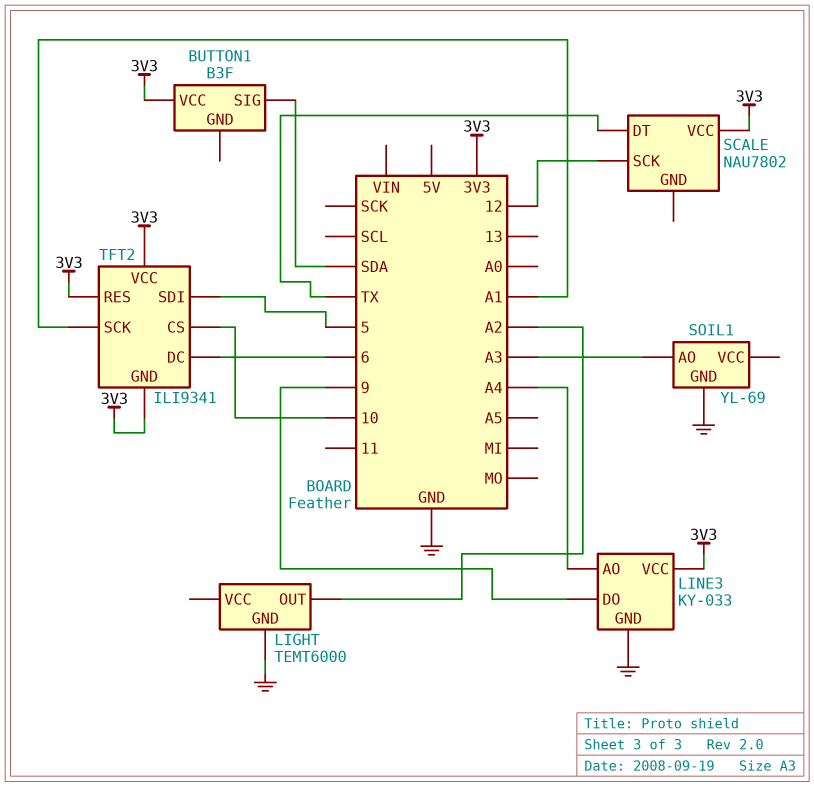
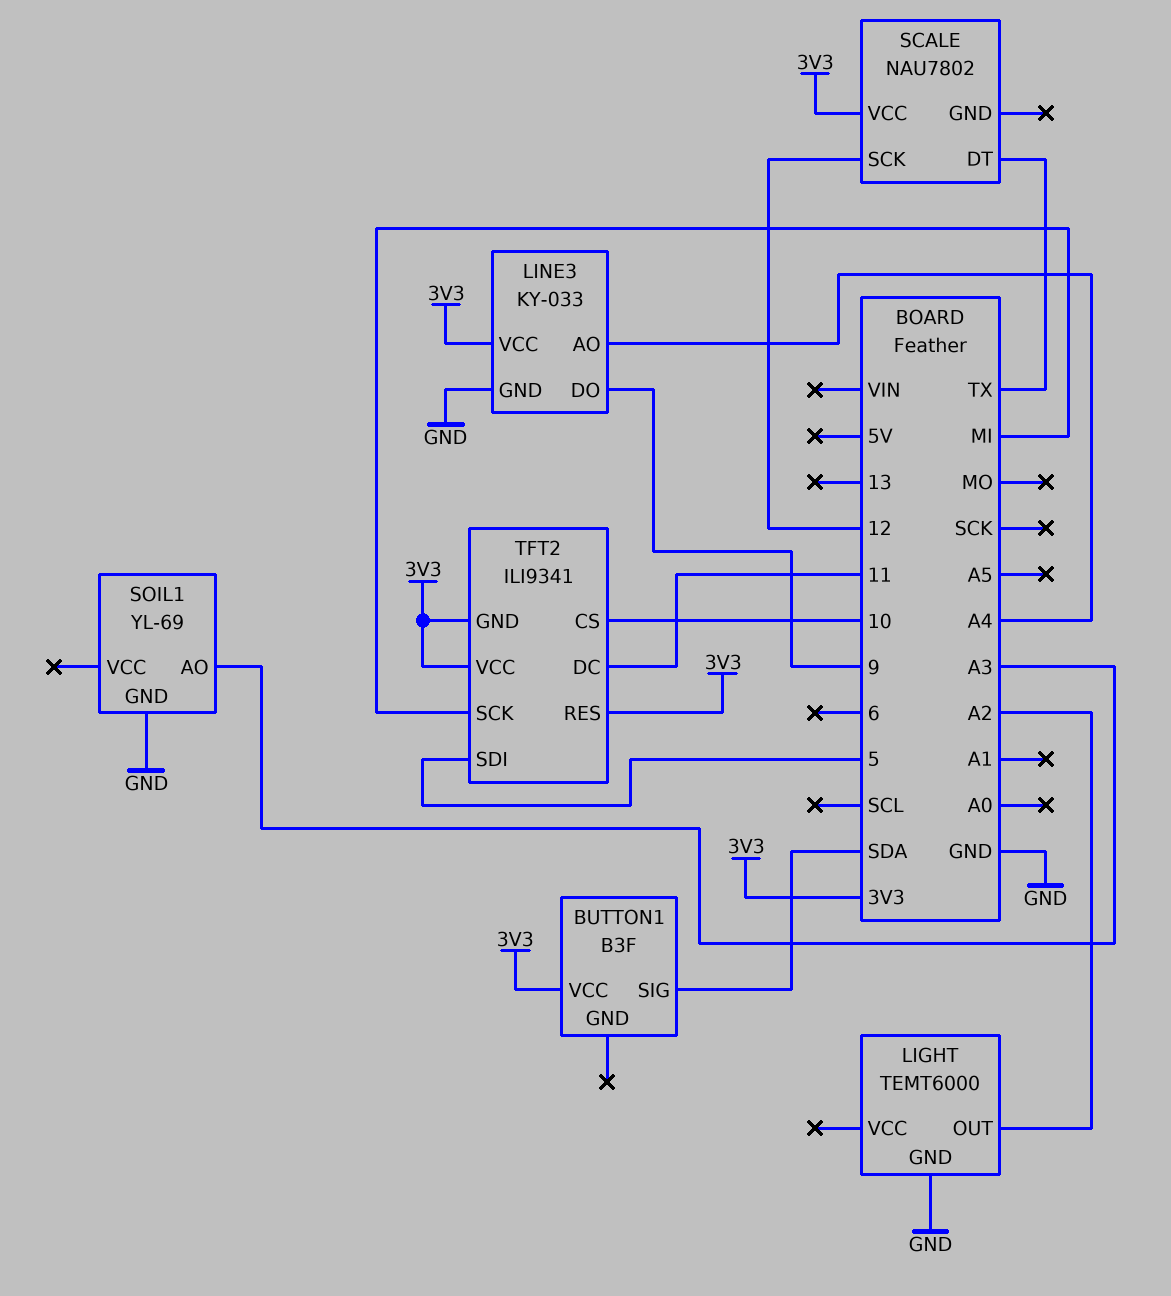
TFT2 pin DC: 6 -> 11
TFT2 pin SCK: A1 -> MI

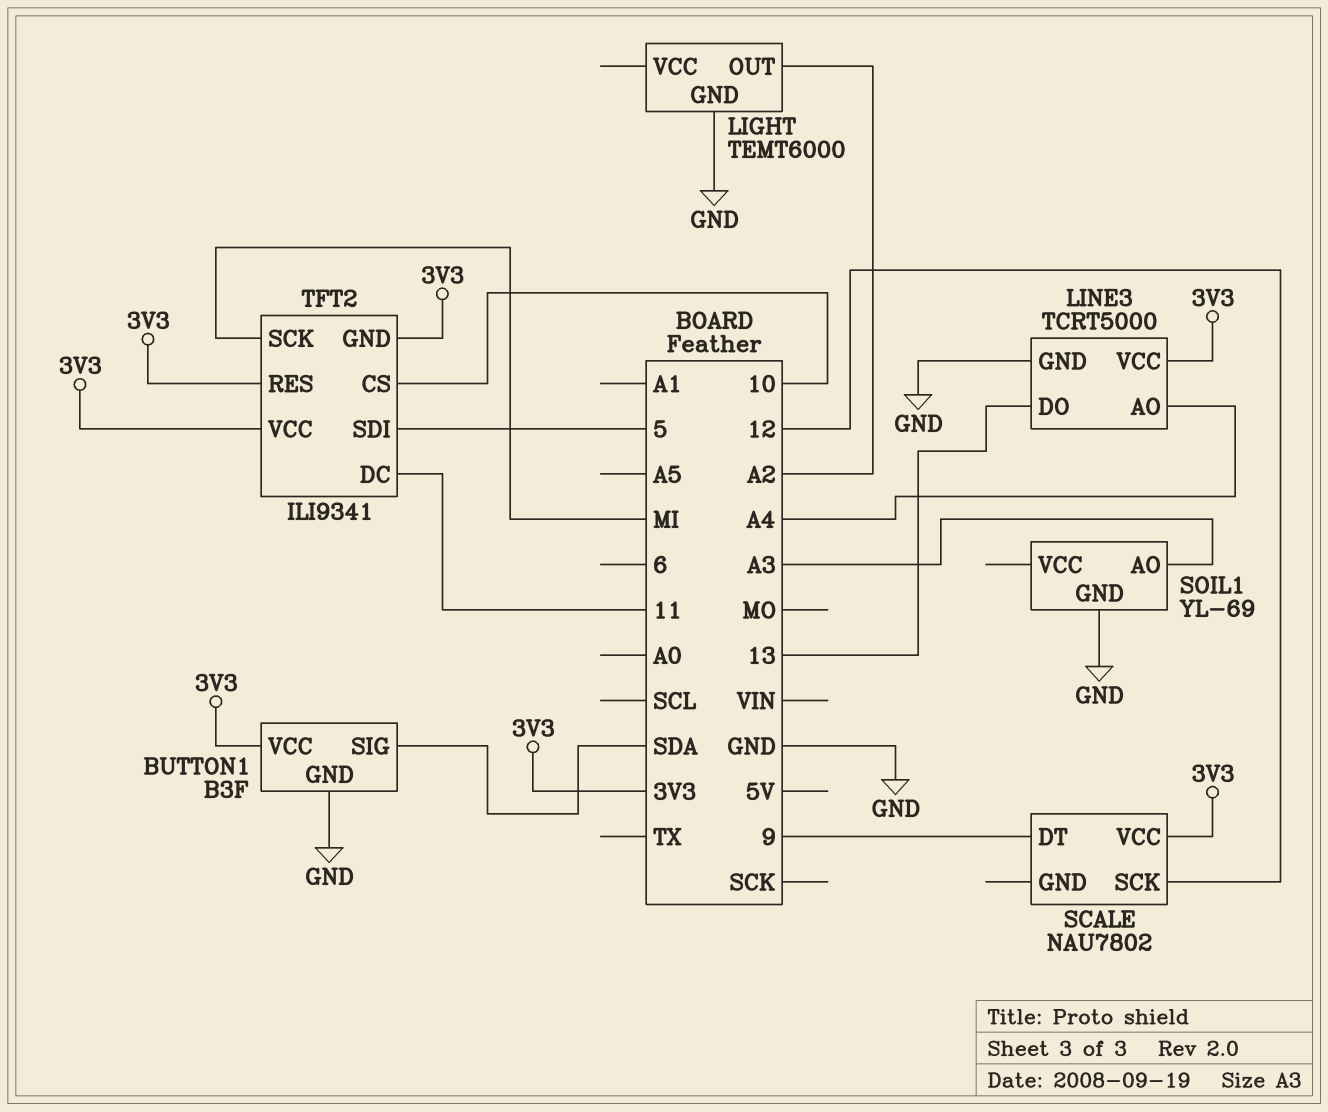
BUTTON1 pin GND: none -> GND
LINE3: KY-033 -> TCRT5000
LINE3 pin DO: 9 -> 13
SCALE pin DT: TX -> 9

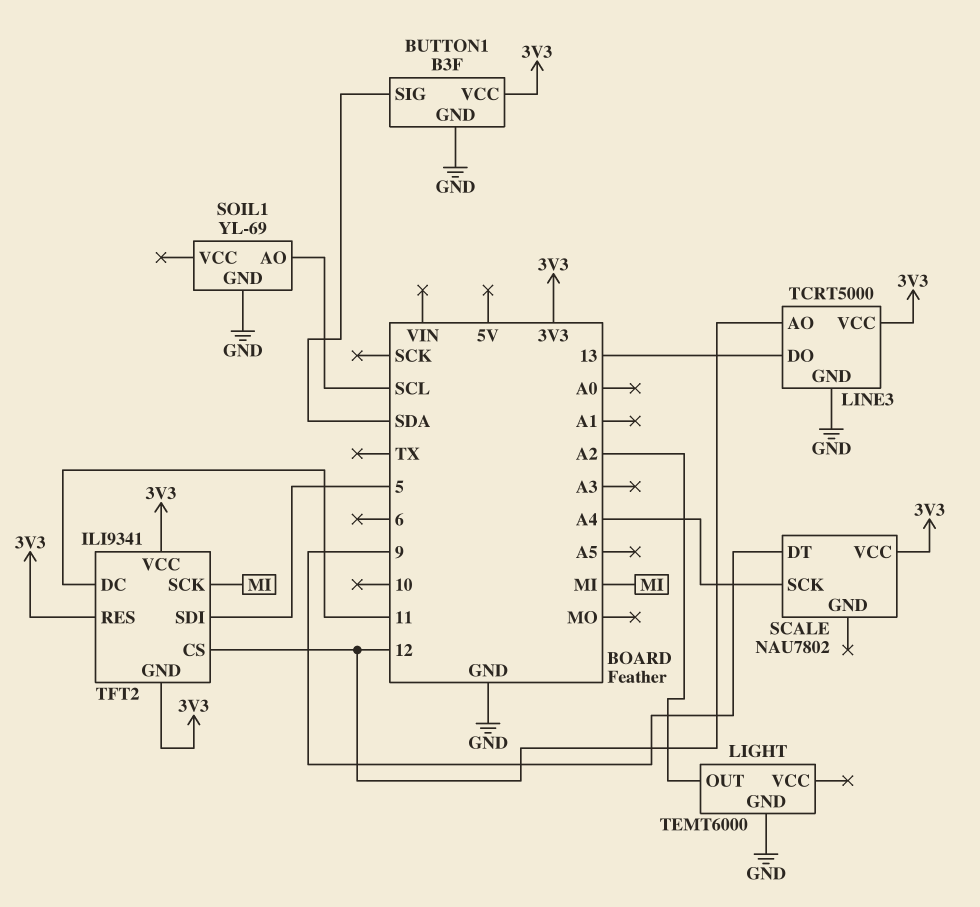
LINE3 pin AO: A4 -> 12
SCALE pin SCK: 12 -> A4
SOIL1 pin AO: A3 -> SCL
TFT2 pin CS: 10 -> 12

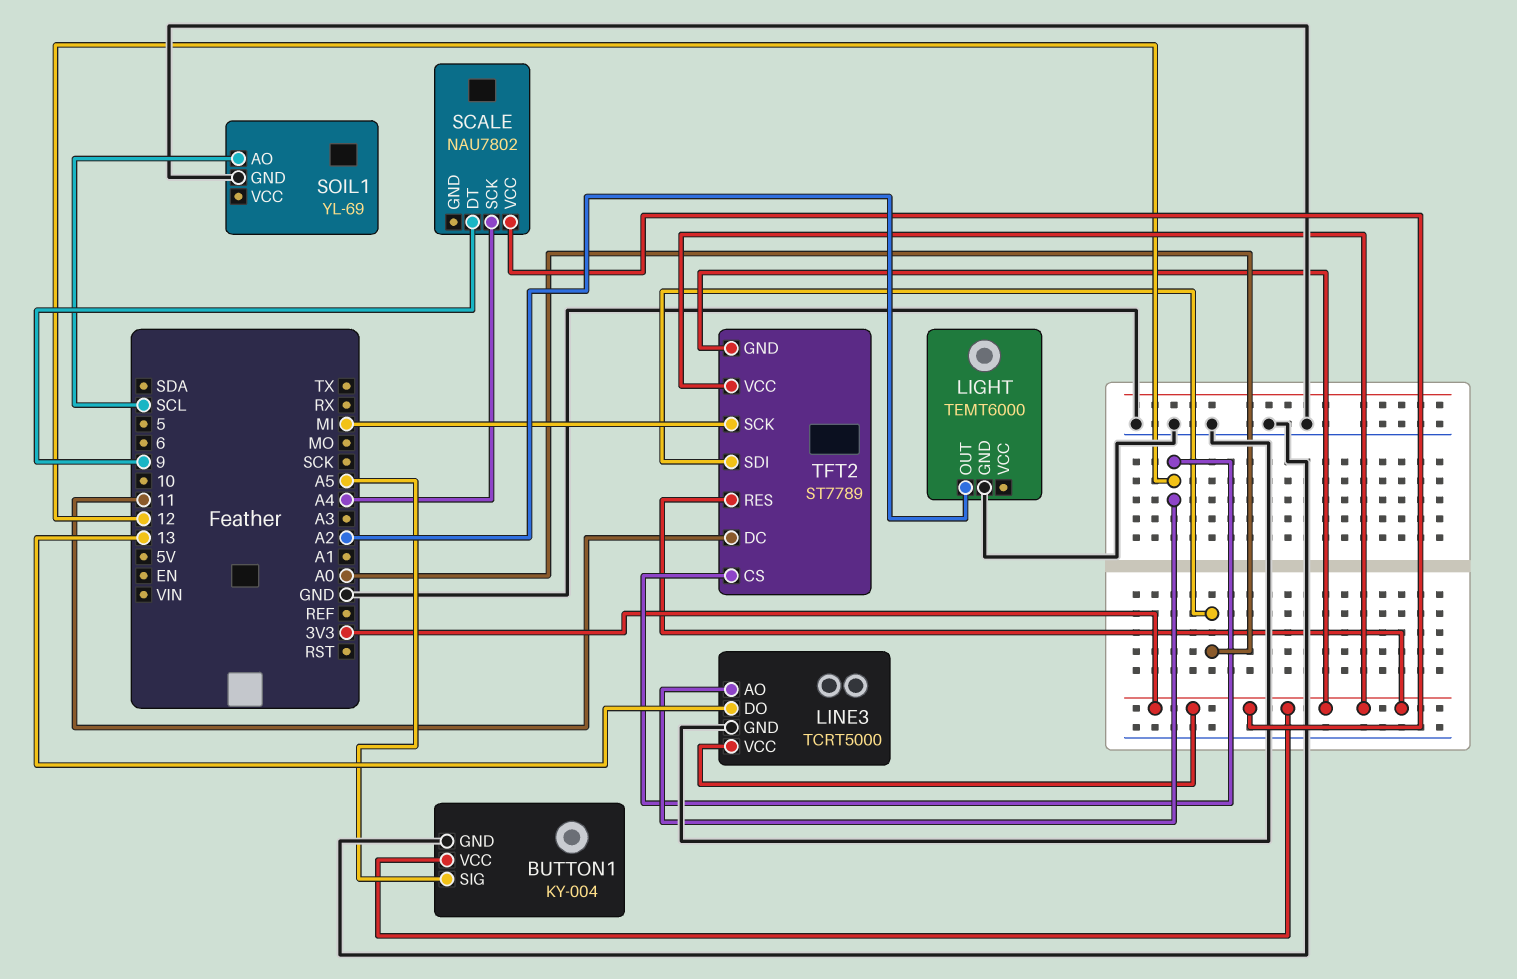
BUTTON1: B3F -> KY-004
BUTTON1 pin SIG: SDA -> A5
TFT2: ILI9341 -> ST7789
TFT2 pin SDI: 5 -> A0

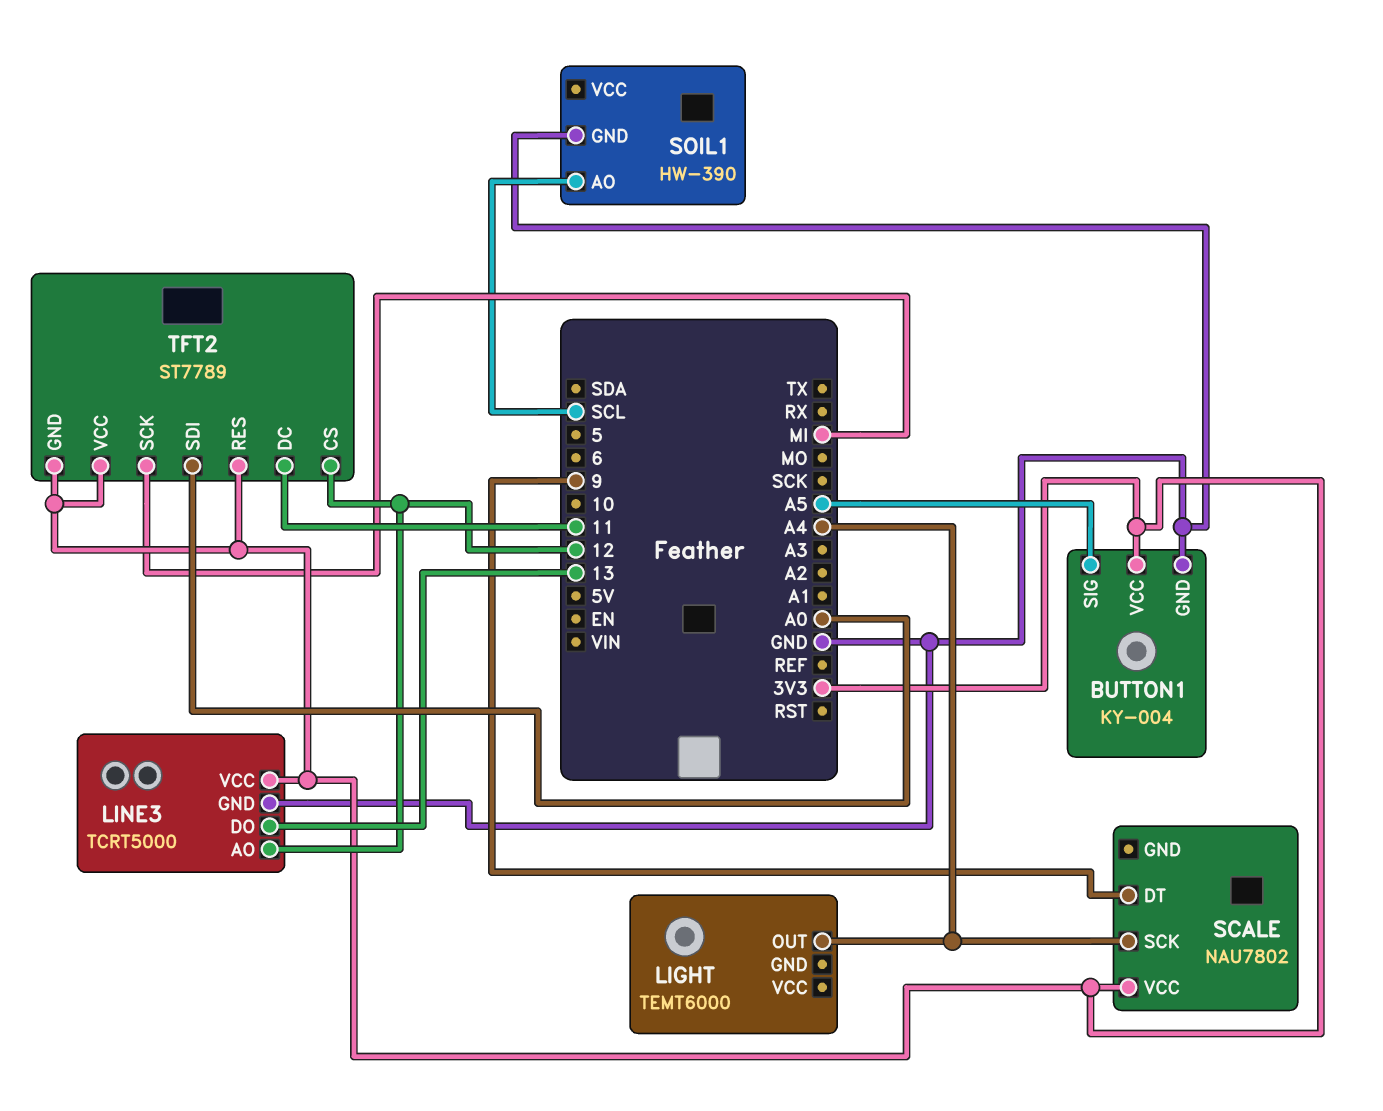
LIGHT pin GND: GND -> none
LIGHT pin OUT: A2 -> A4
SOIL1: YL-69 -> HW-390

